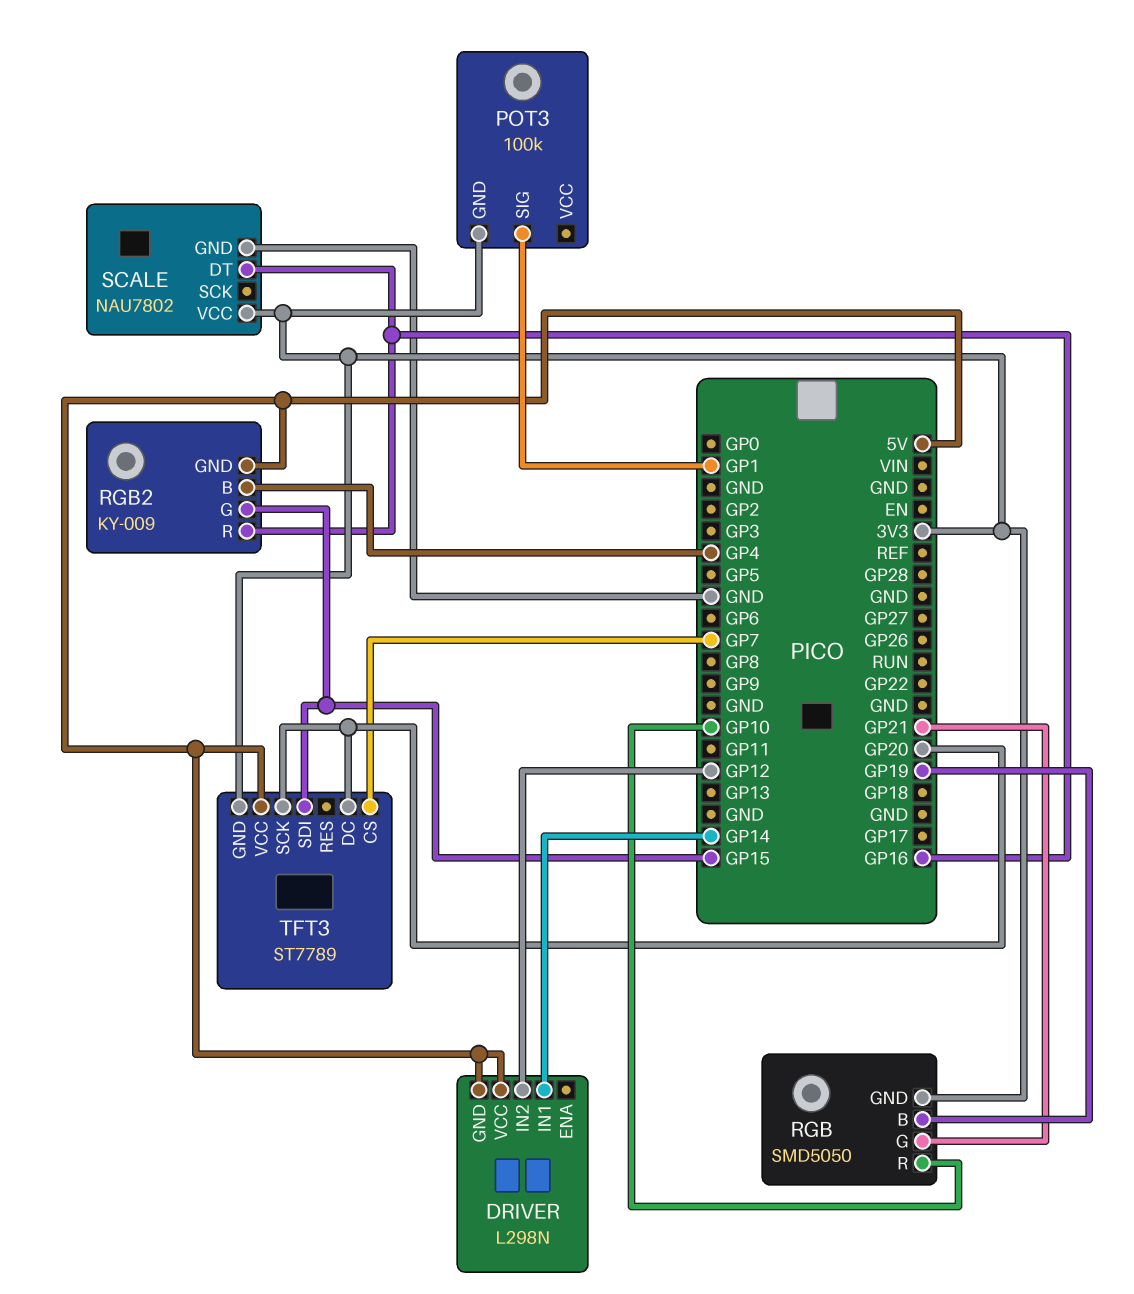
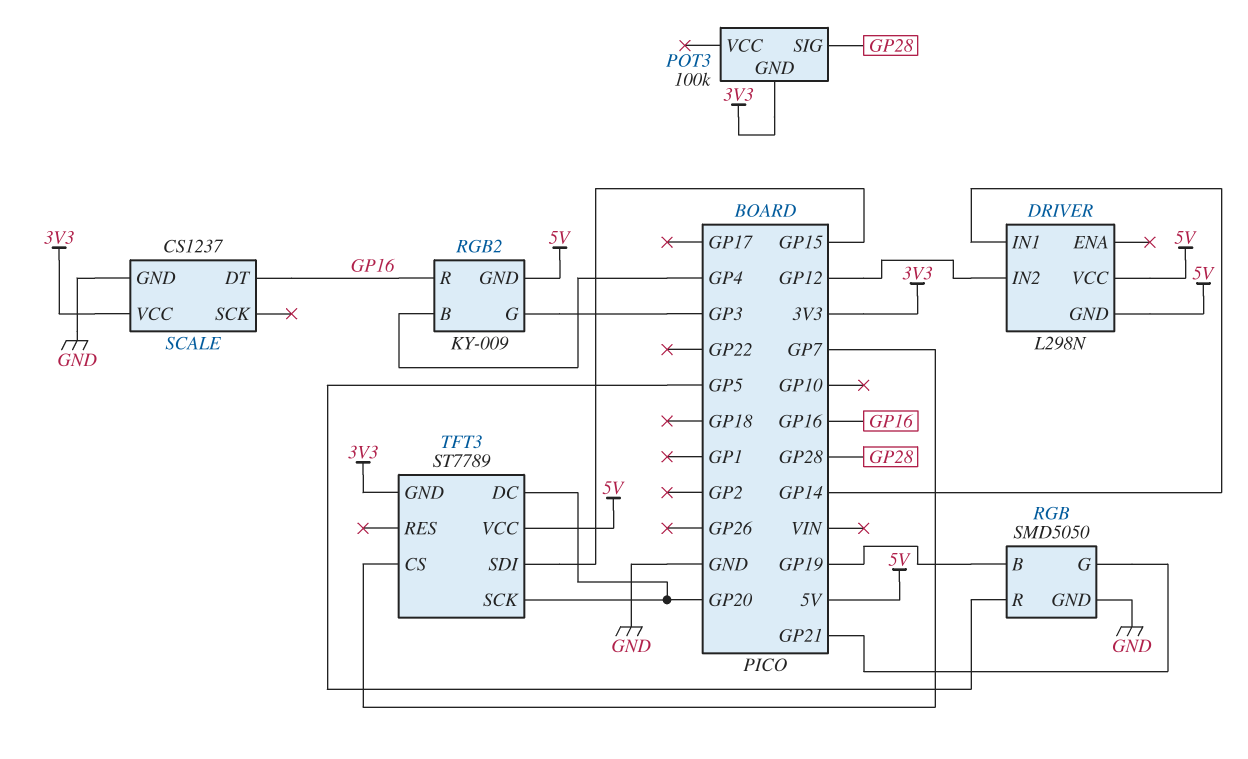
POT3 pin SIG: GP1 -> GP28
RGB pin GND: 3V3 -> GND
RGB pin R: GP10 -> GP5
RGB2 pin G: GP15 -> GP3
SCALE: NAU7802 -> CS1237

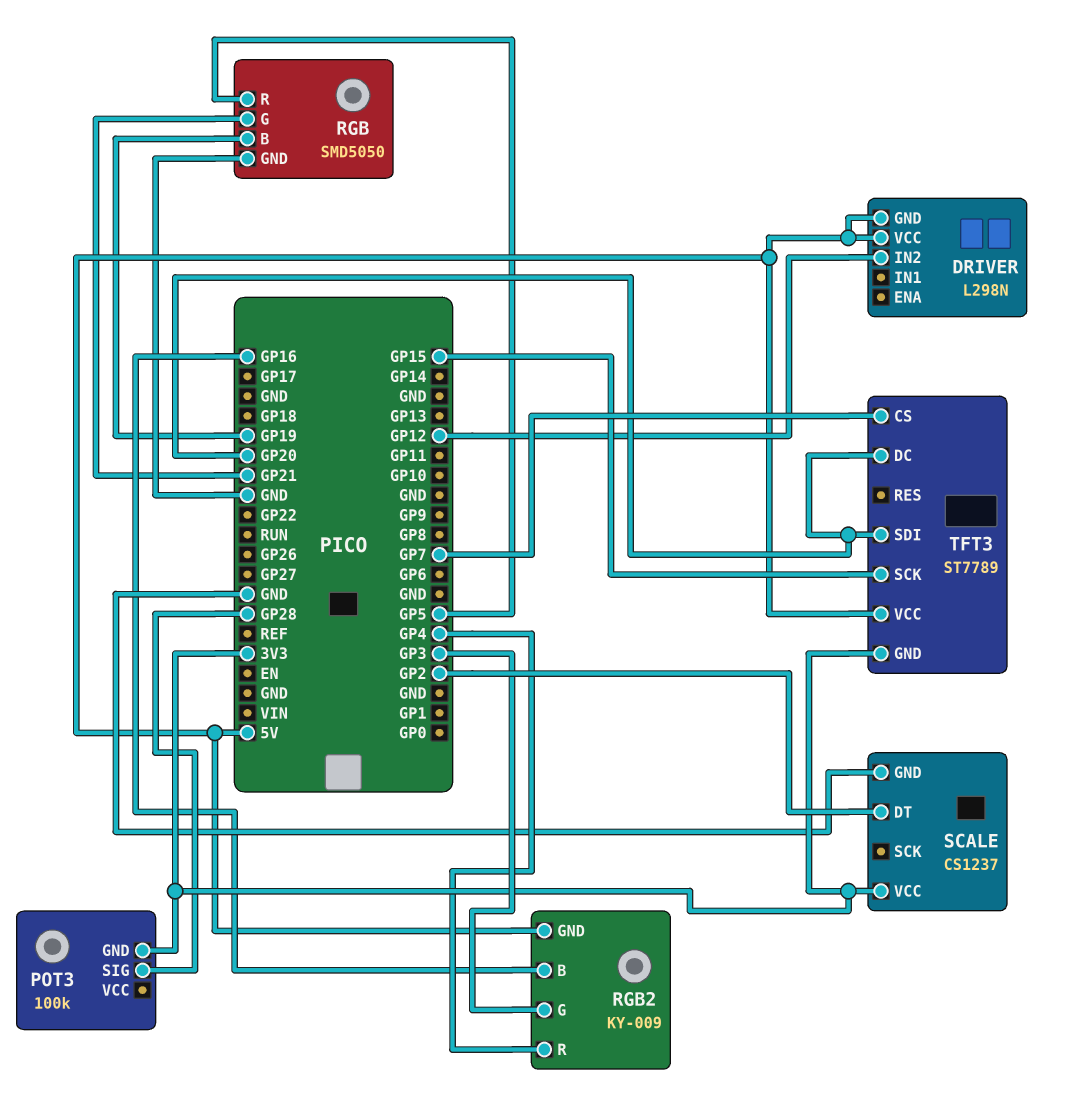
DRIVER pin IN1: GP14 -> none
RGB2 pin B: GP4 -> GP16
RGB2 pin R: GP16 -> GP4
SCALE pin DT: GP16 -> GP2
TFT3 pin SCK: GP20 -> GP15
TFT3 pin SDI: GP15 -> GP20

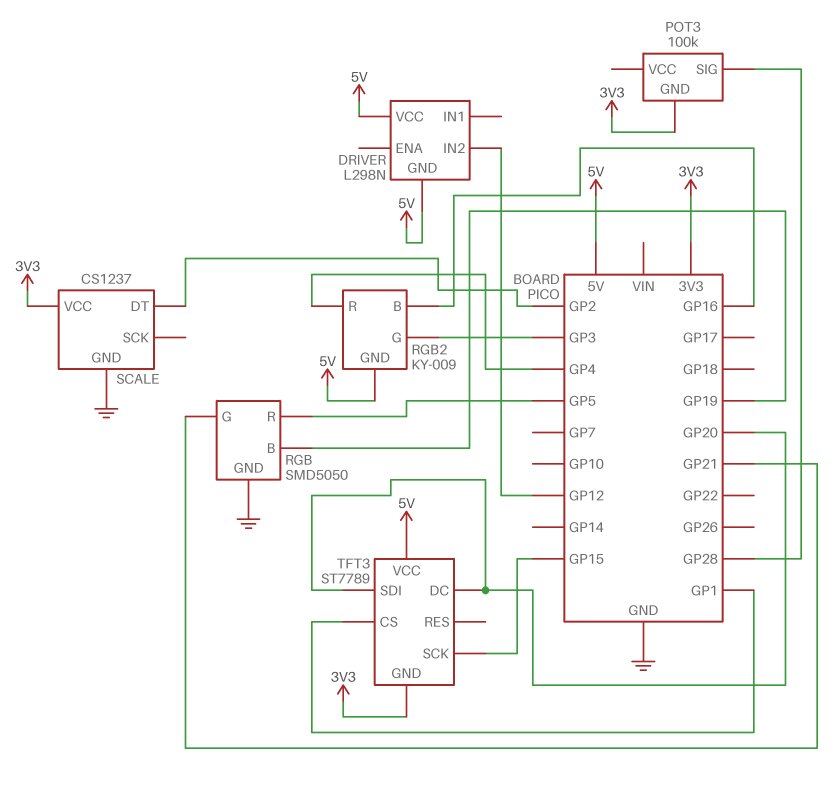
TFT3 pin CS: GP7 -> GP1

